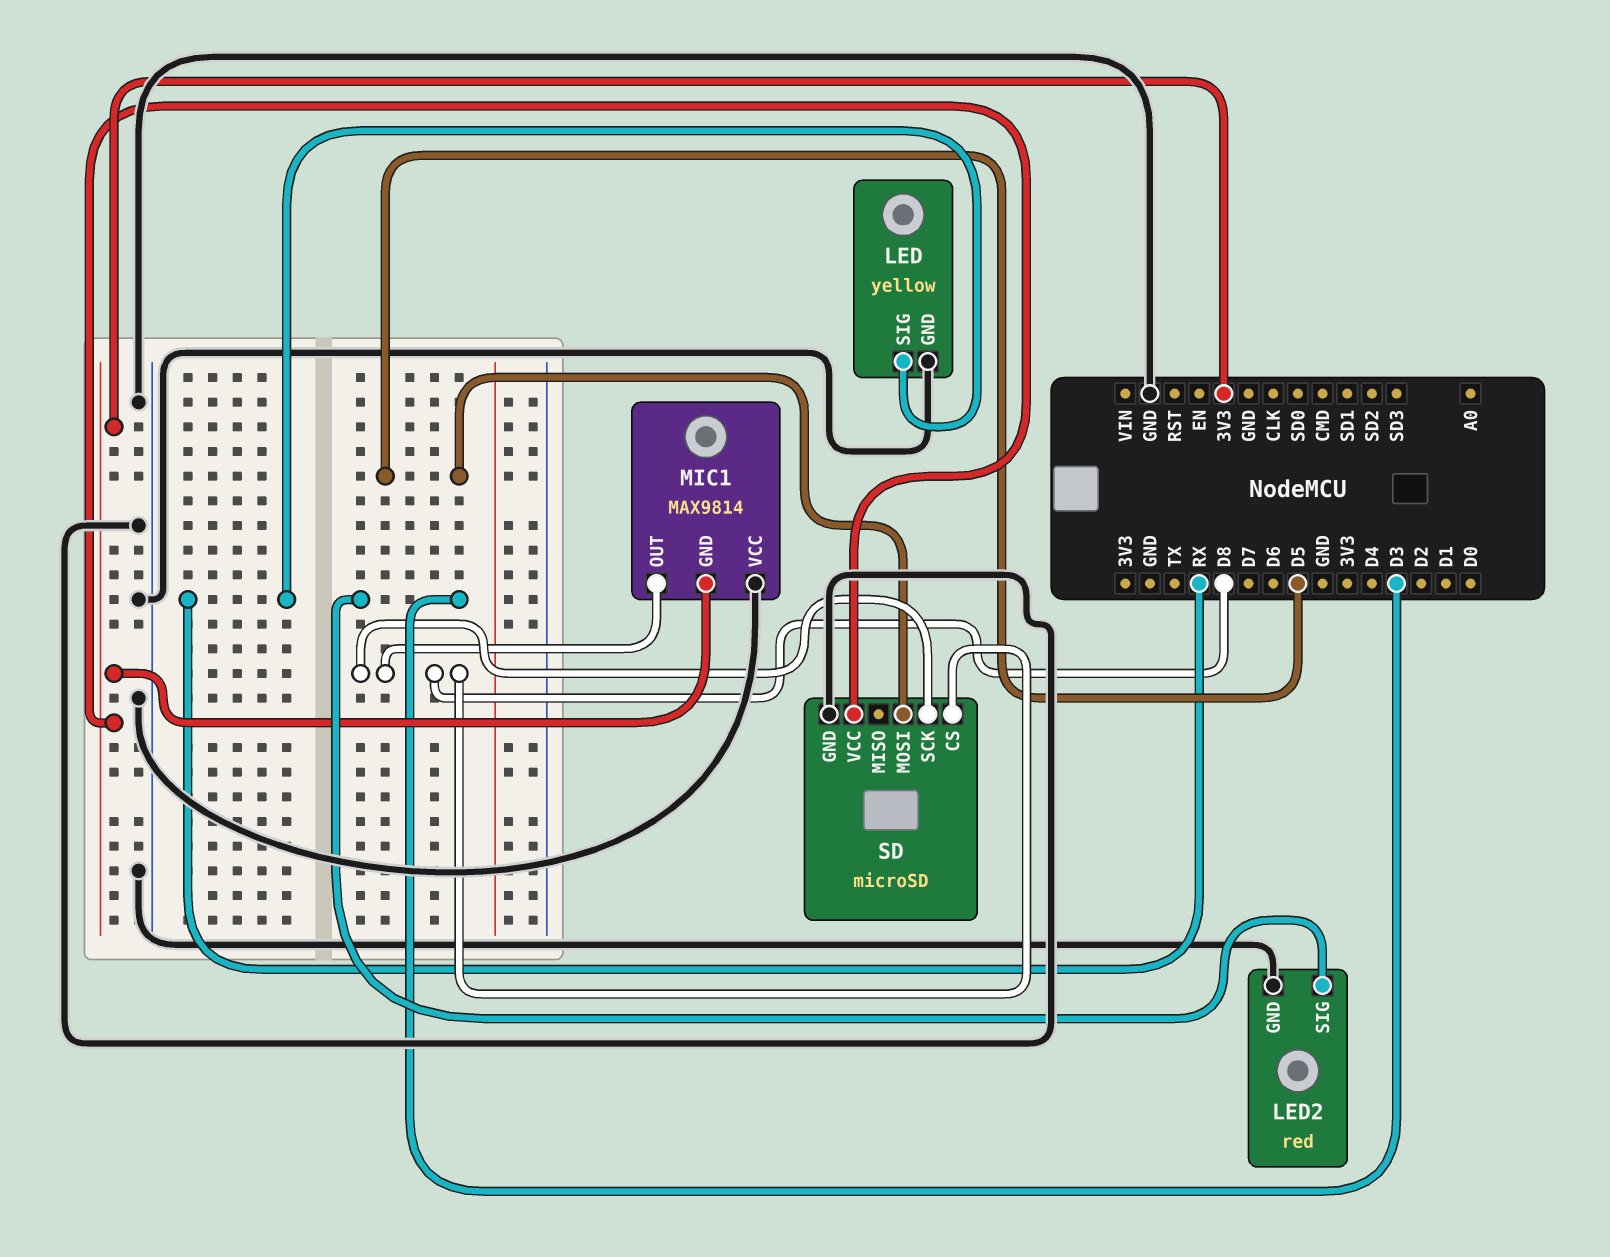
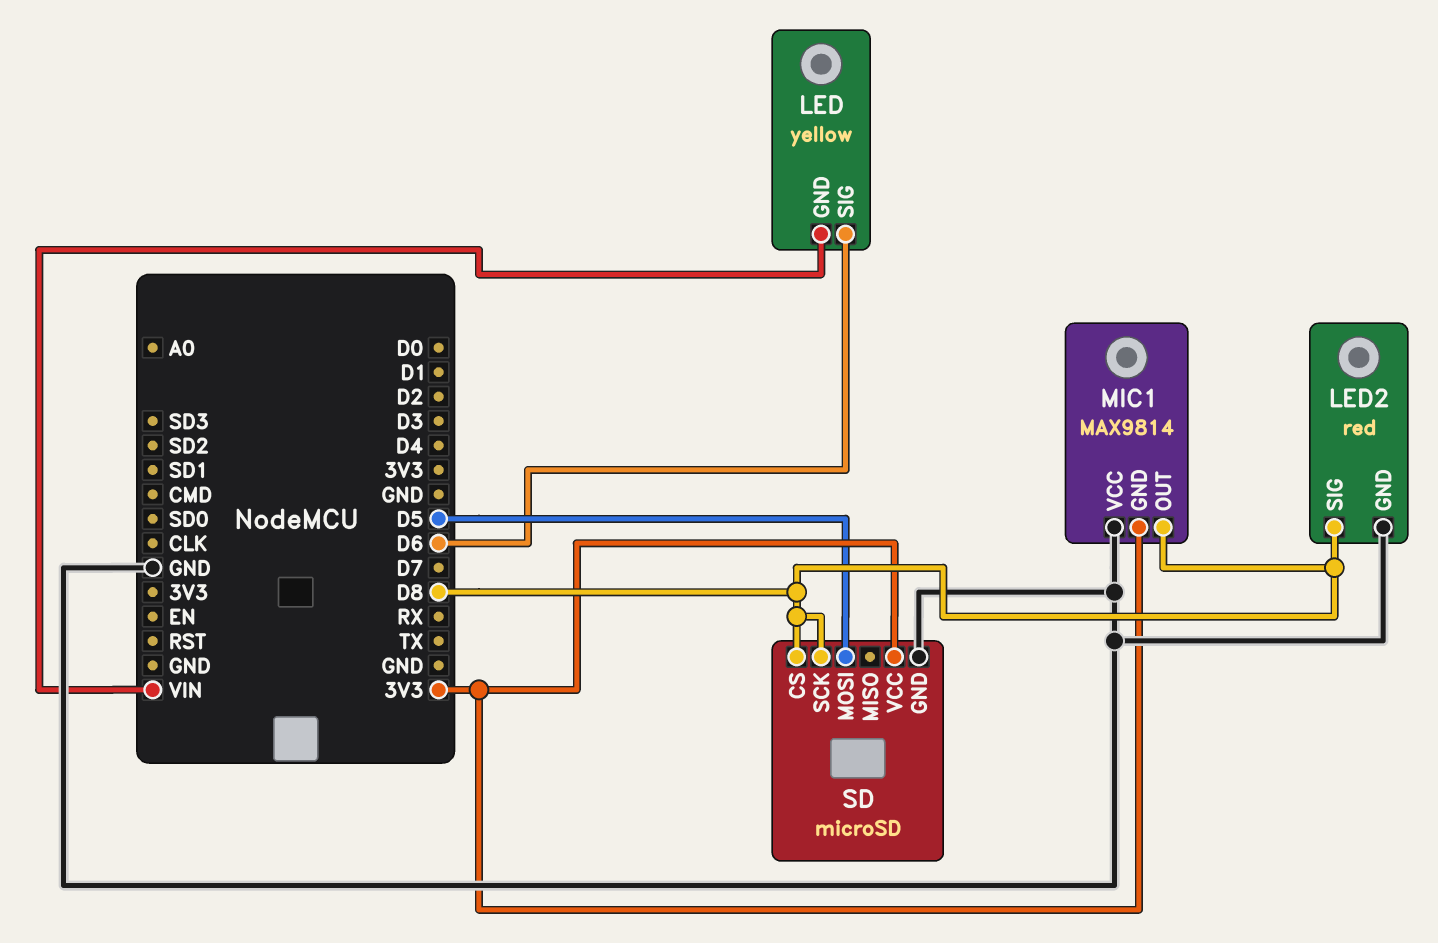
LED pin GND: GND -> VIN
LED pin SIG: RX -> D6
LED2 pin SIG: D3 -> D8

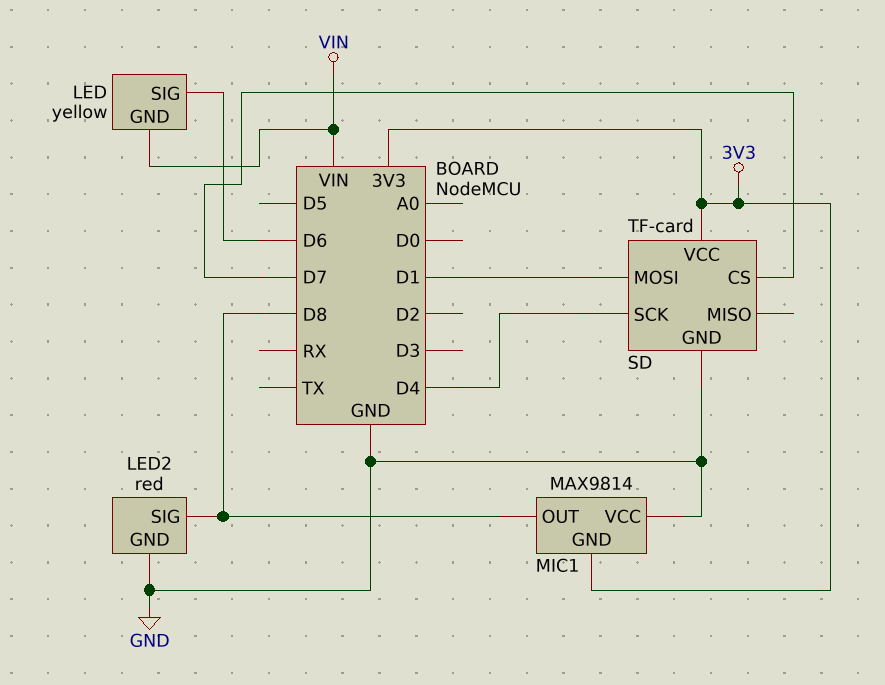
SD: microSD -> TF-card
SD pin CS: D8 -> D7
SD pin MOSI: D5 -> D1
SD pin SCK: D8 -> D4

